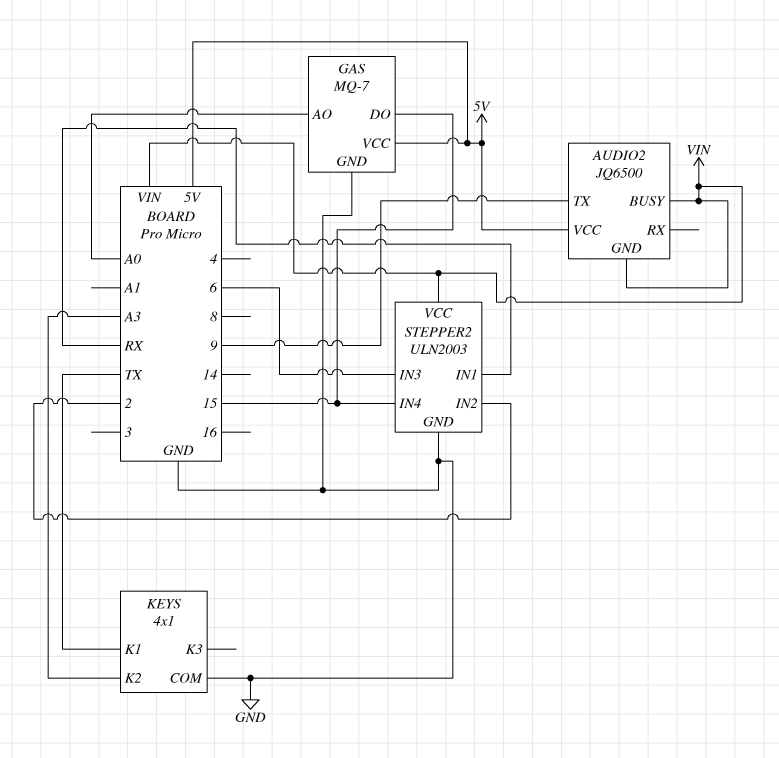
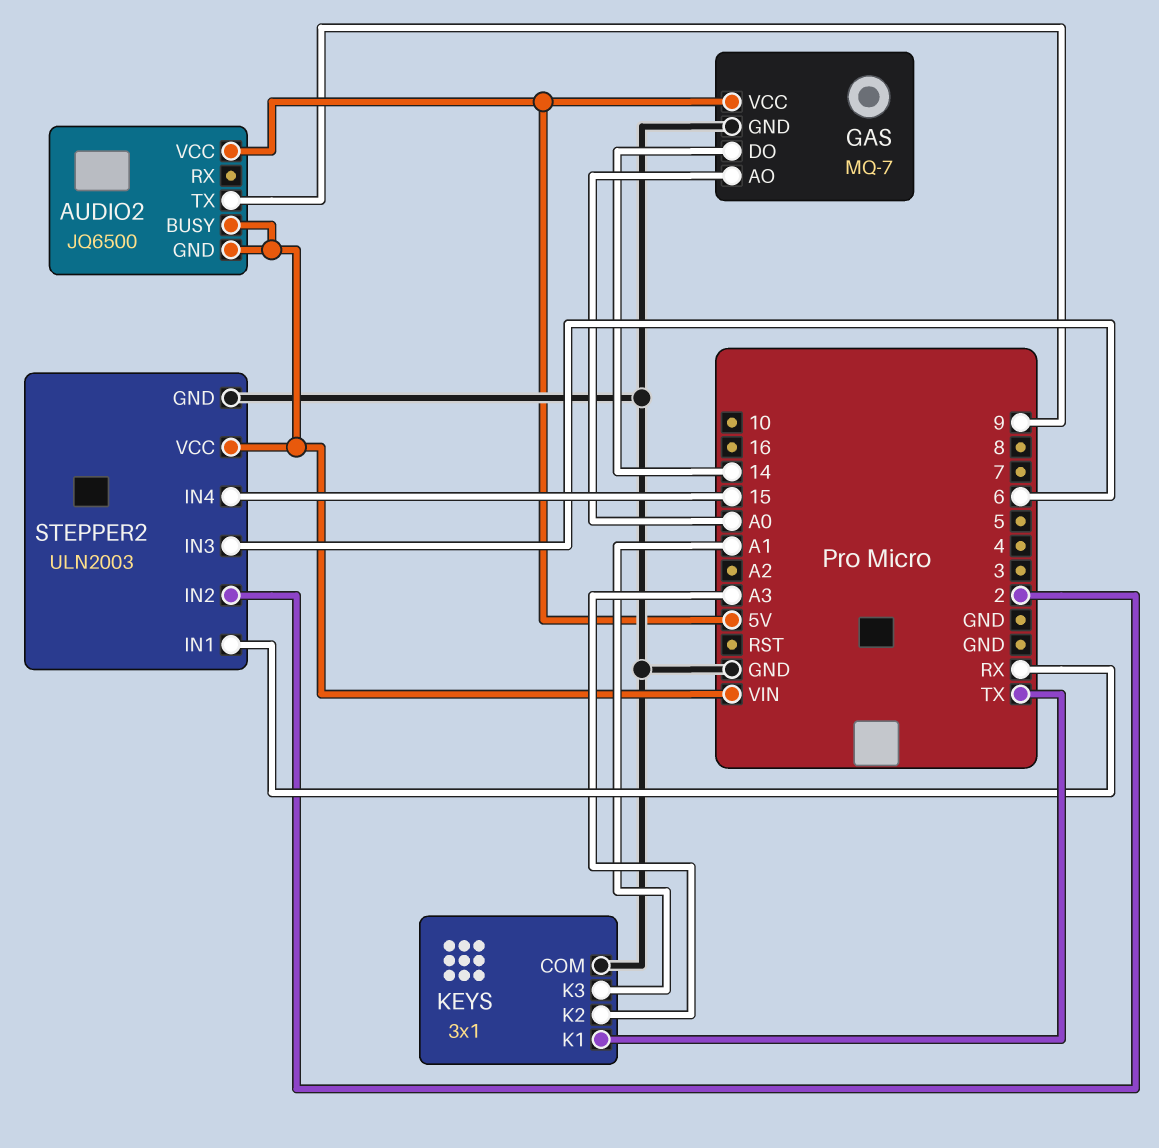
GAS pin DO: 15 -> 14
KEYS: 4x1 -> 3x1
KEYS pin K3: none -> A1

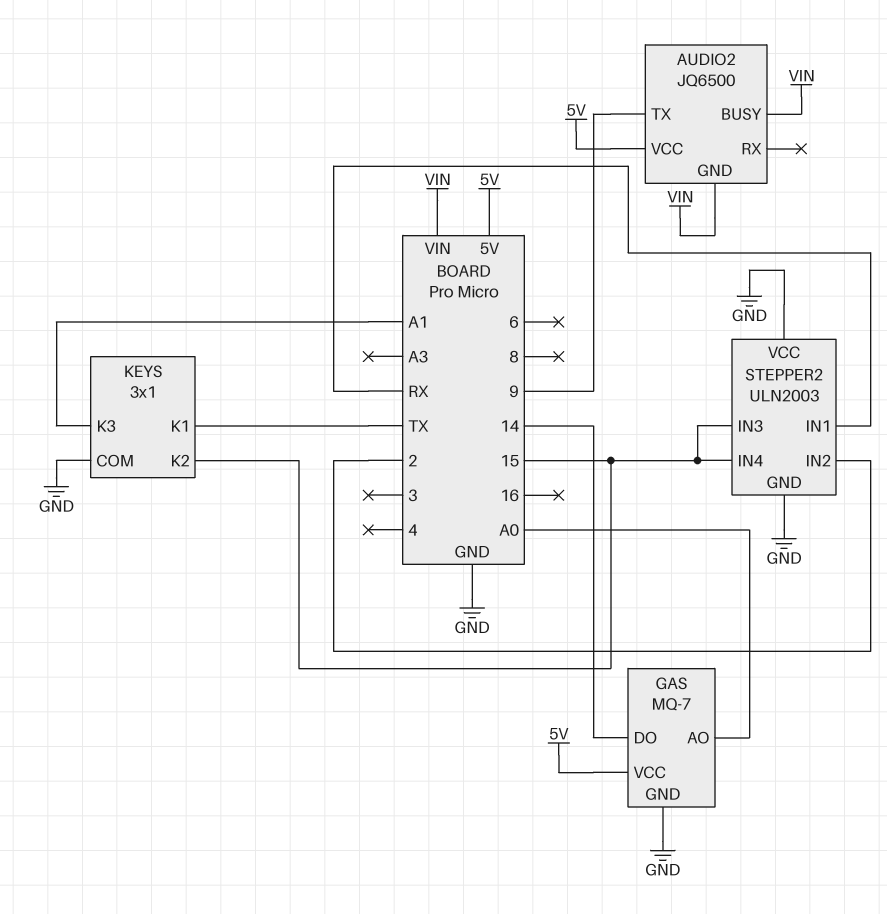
KEYS pin K2: A3 -> 15
STEPPER2 pin IN3: 6 -> 15
STEPPER2 pin VCC: VIN -> GND

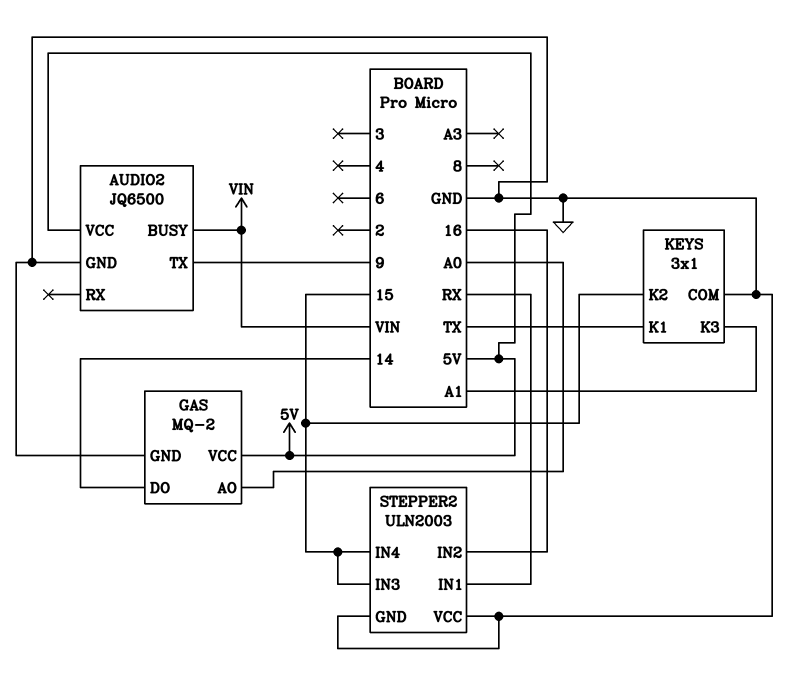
AUDIO2 pin GND: VIN -> GND
GAS: MQ-7 -> MQ-2
STEPPER2 pin IN2: 2 -> 16

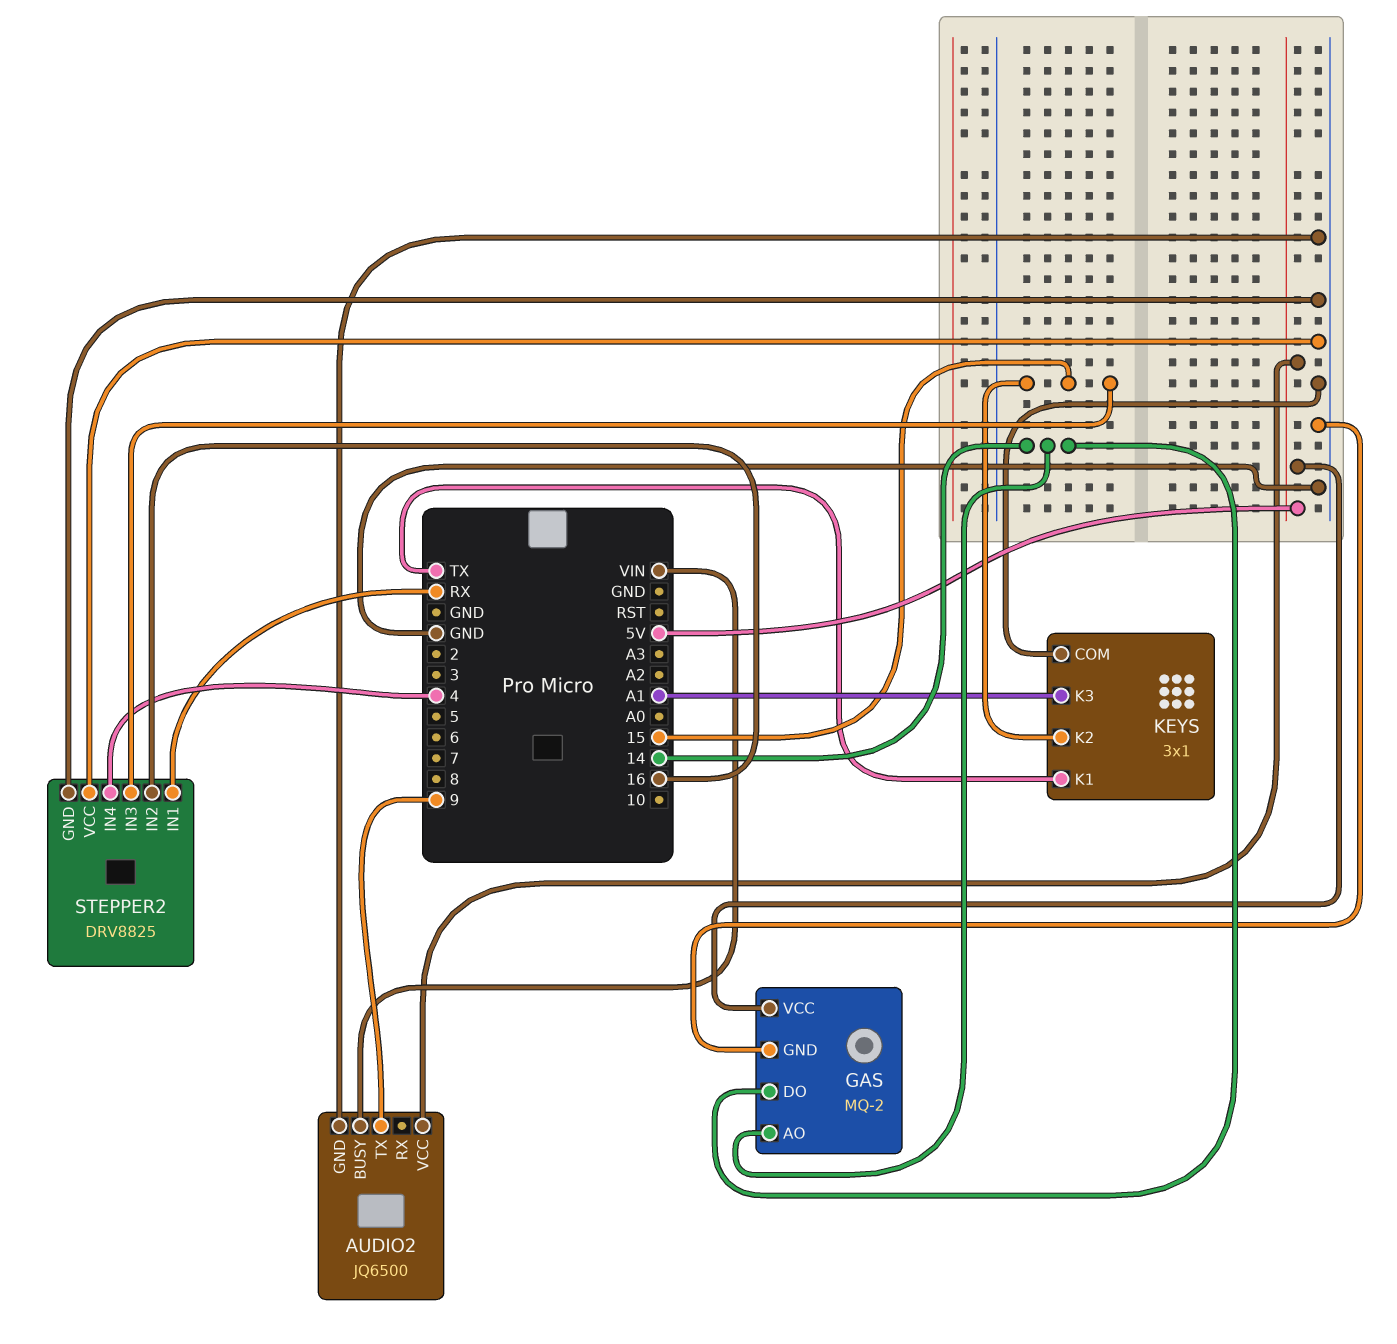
GAS pin AO: A0 -> 14
STEPPER2: ULN2003 -> DRV8825
STEPPER2 pin IN4: 15 -> 4

